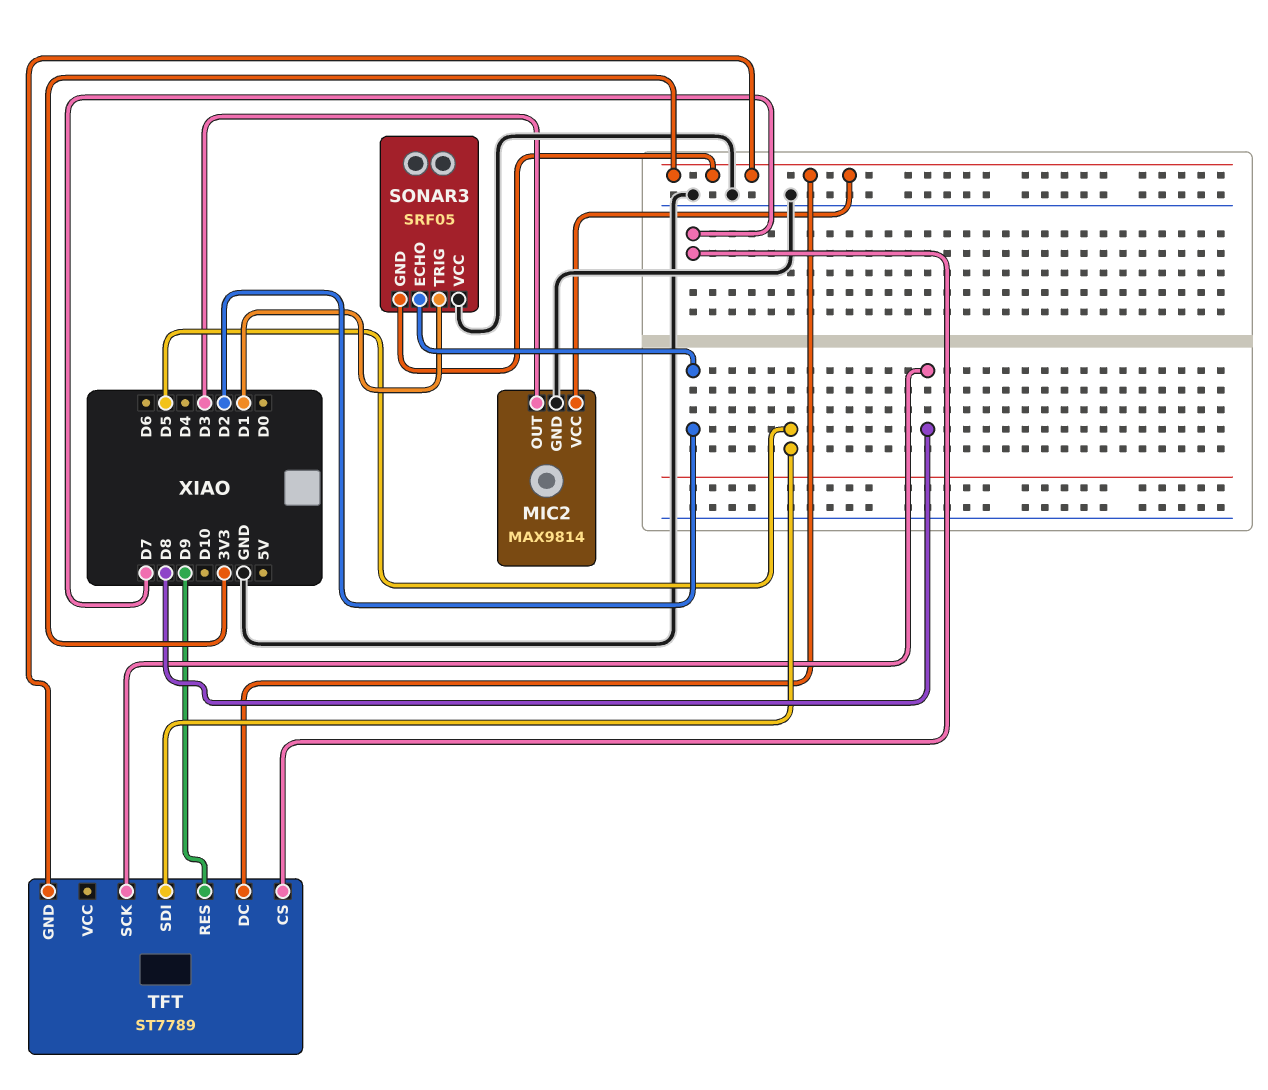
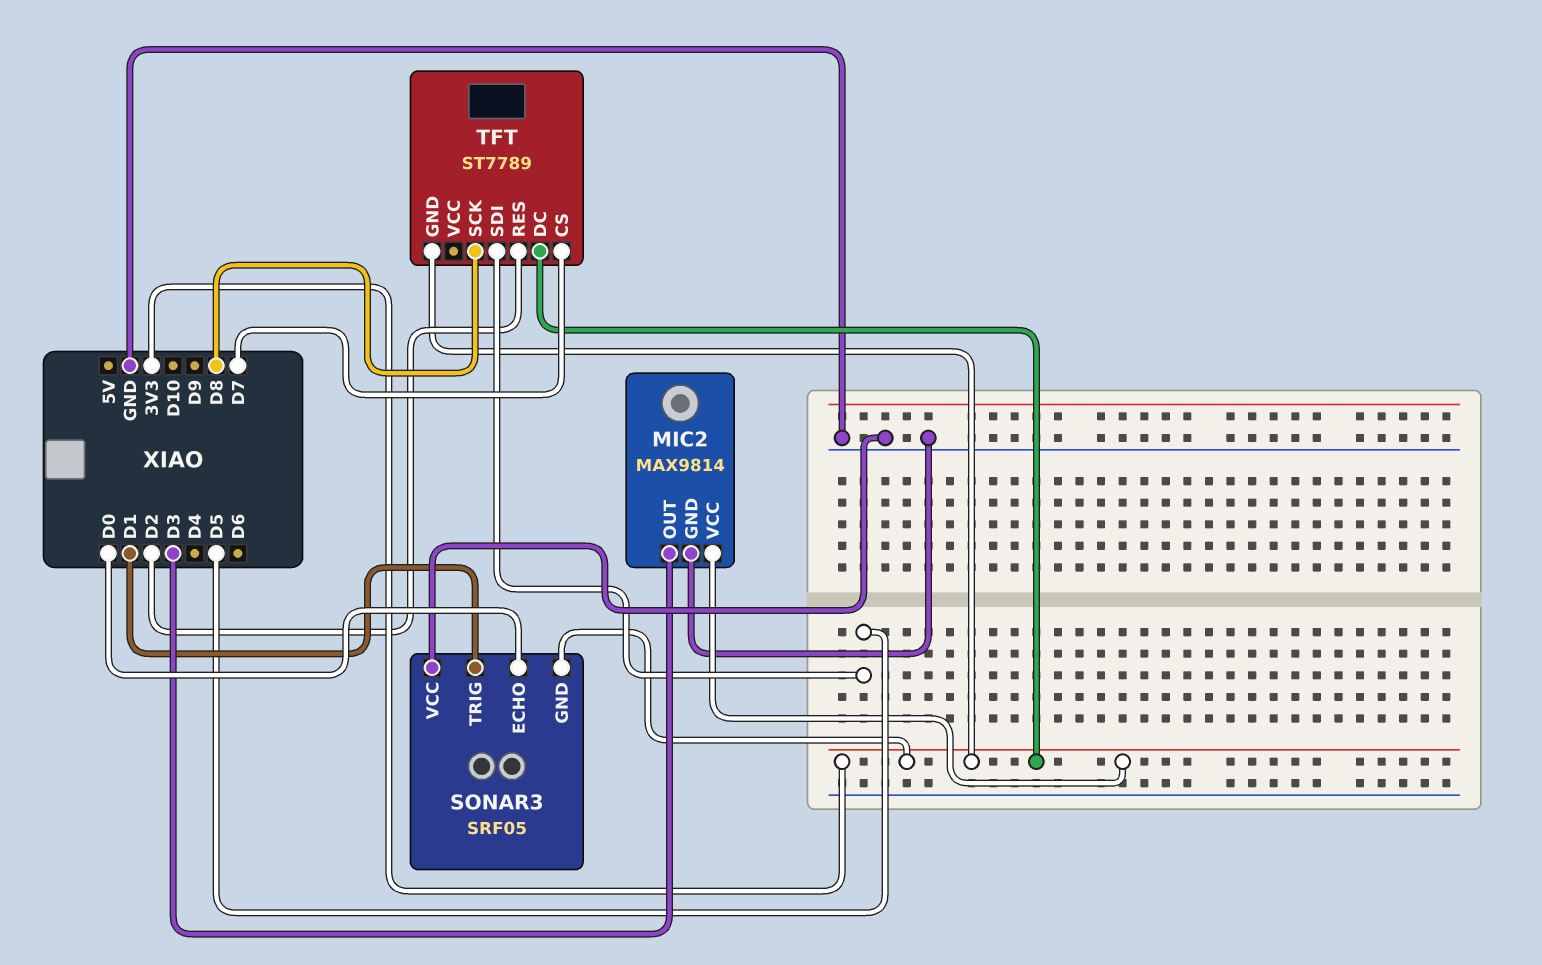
SONAR3 pin ECHO: D2 -> D0
TFT pin RES: D9 -> D2

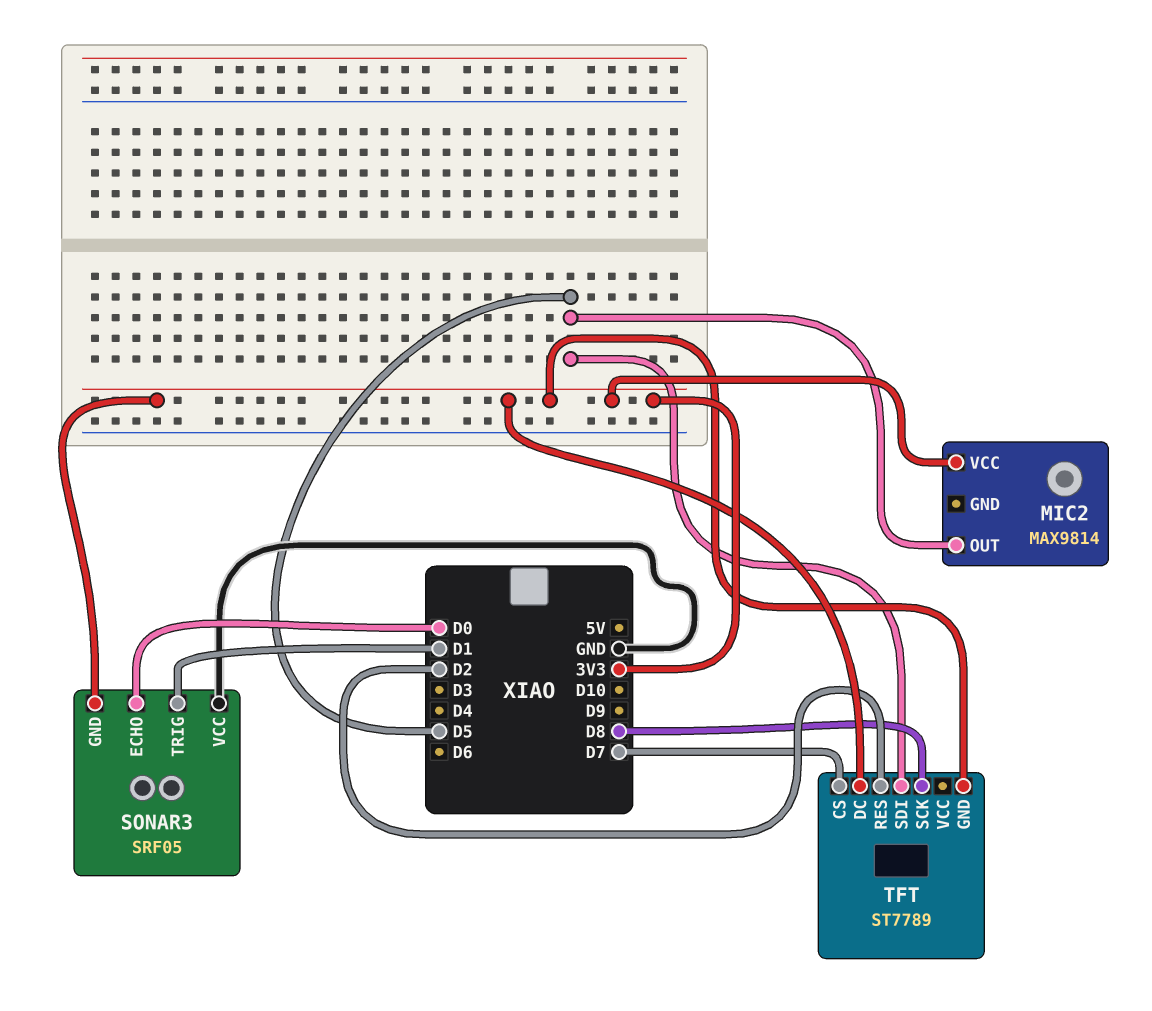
MIC2 pin GND: GND -> none
MIC2 pin OUT: D3 -> D5

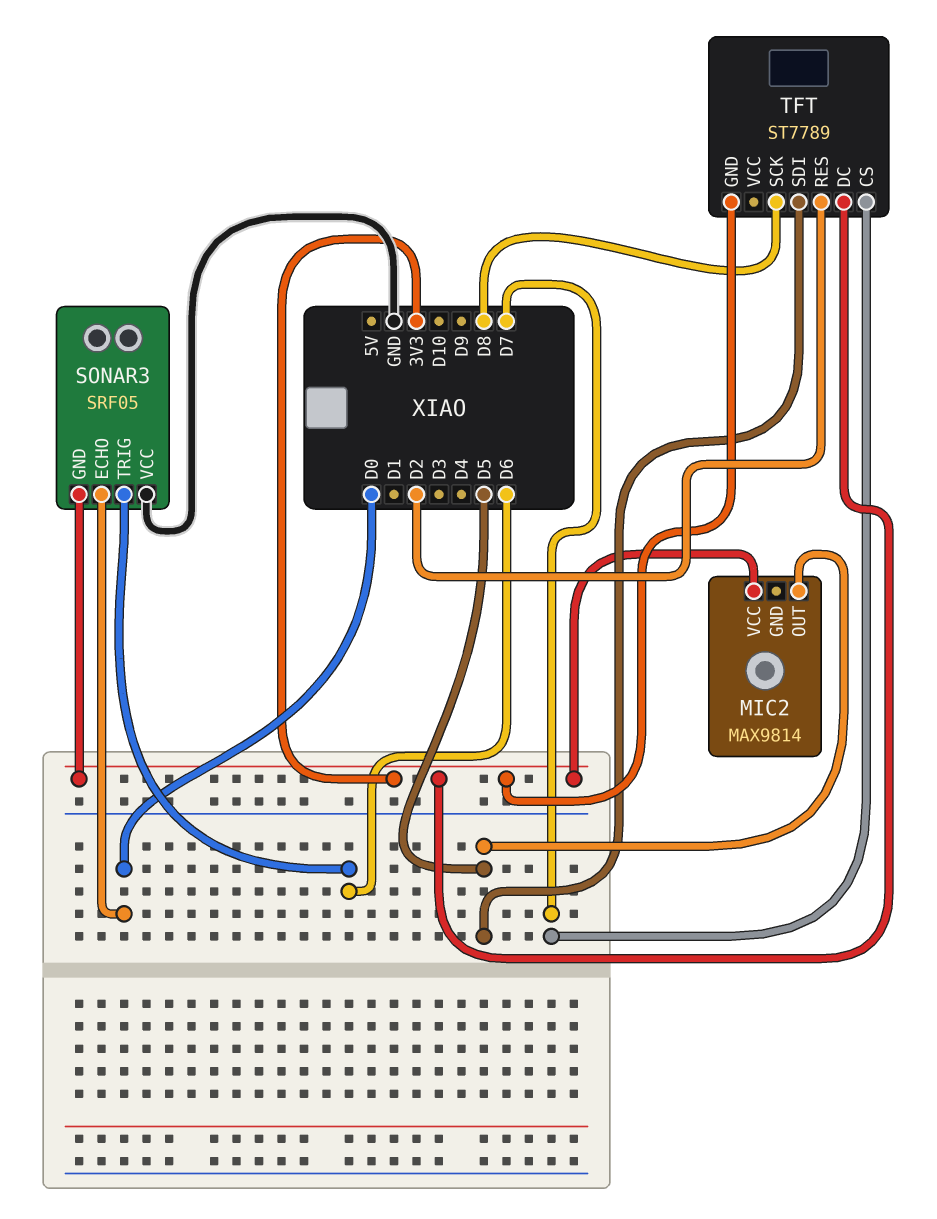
SONAR3 pin TRIG: D1 -> D6

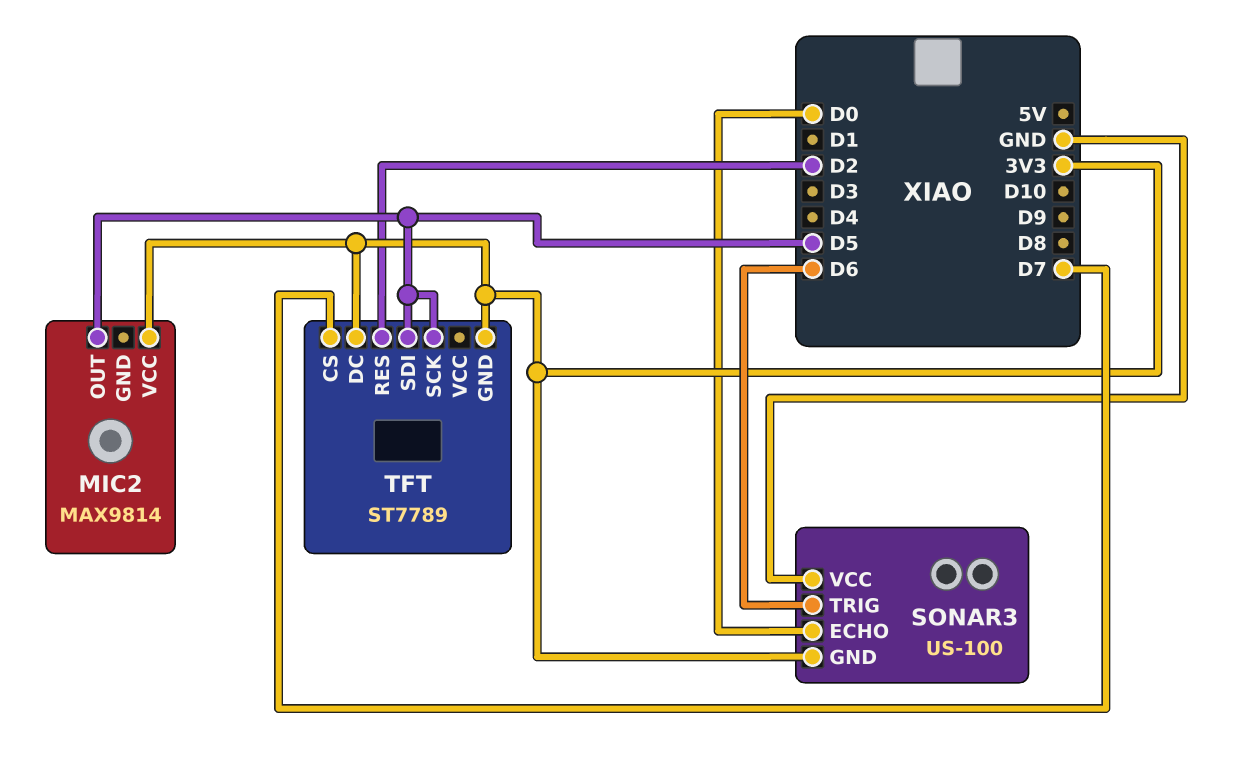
SONAR3: SRF05 -> US-100
TFT pin SCK: D8 -> D5

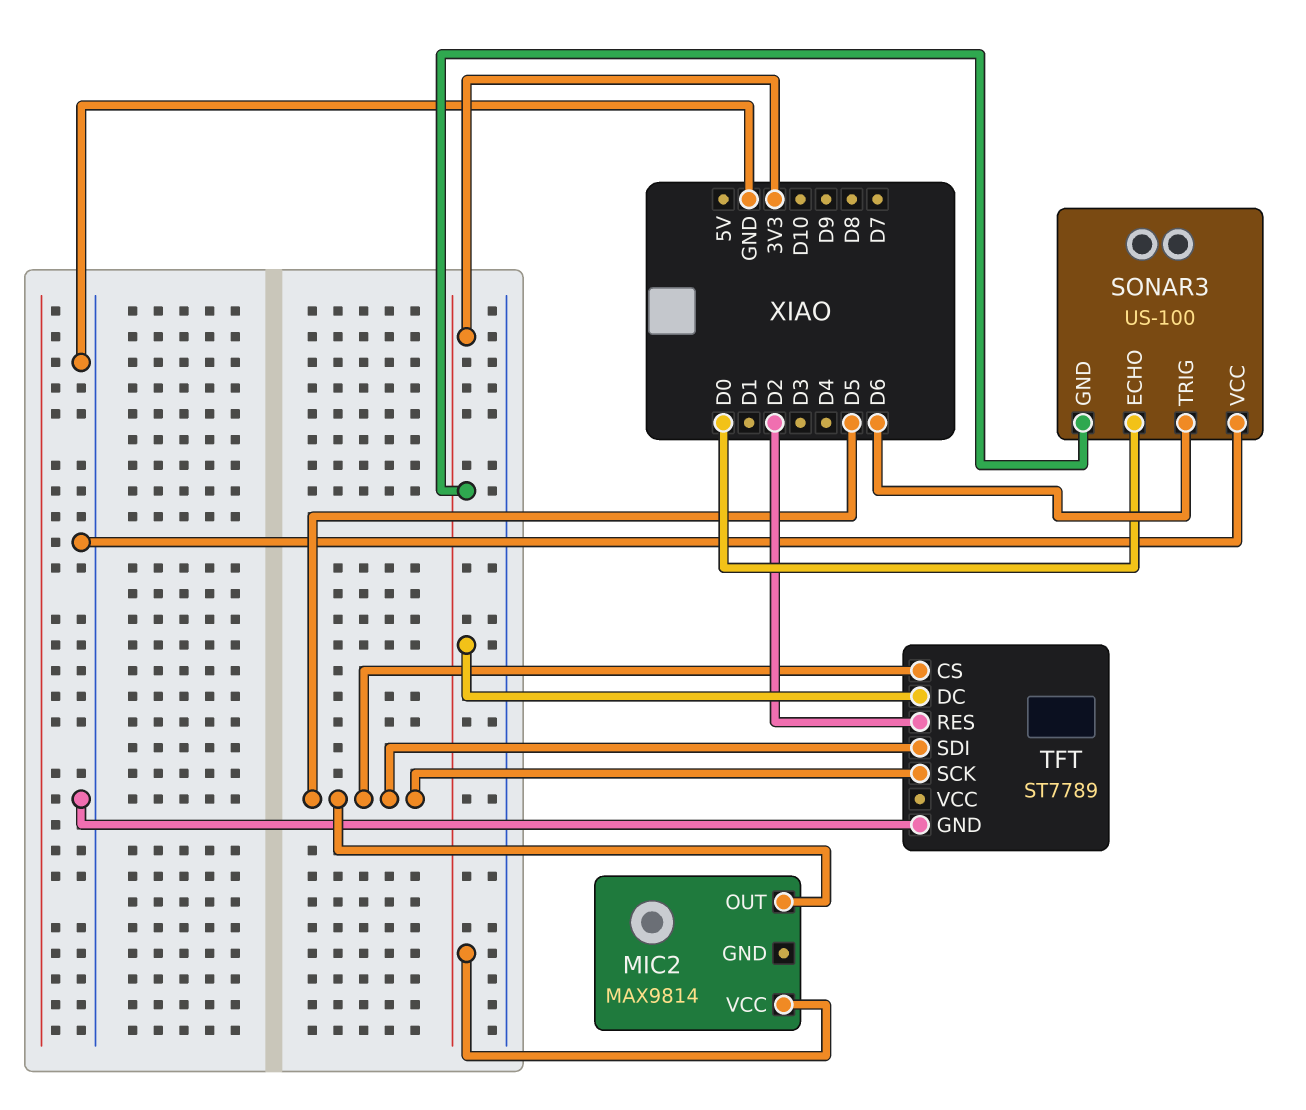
TFT pin CS: D7 -> D5
TFT pin GND: 3V3 -> GND

